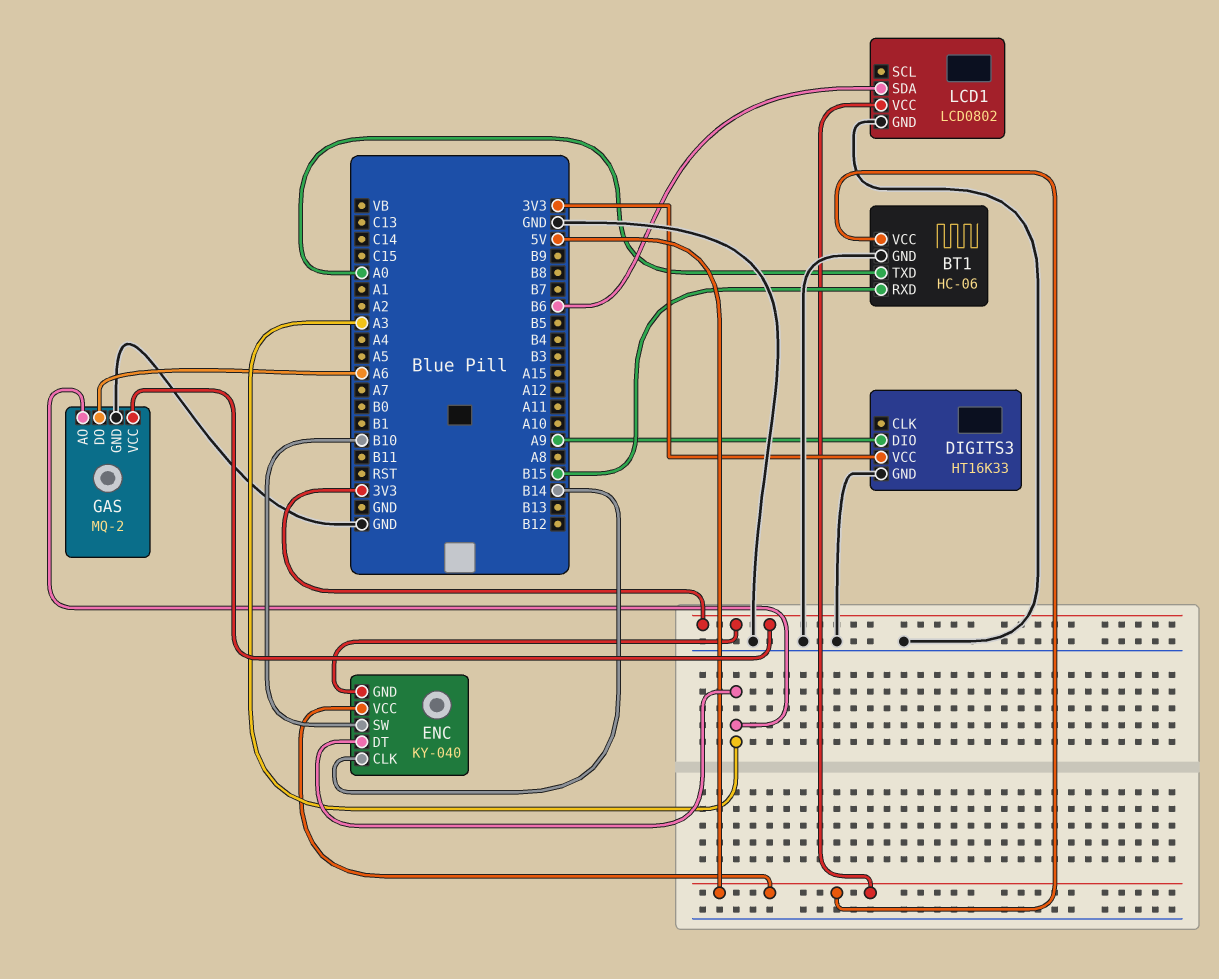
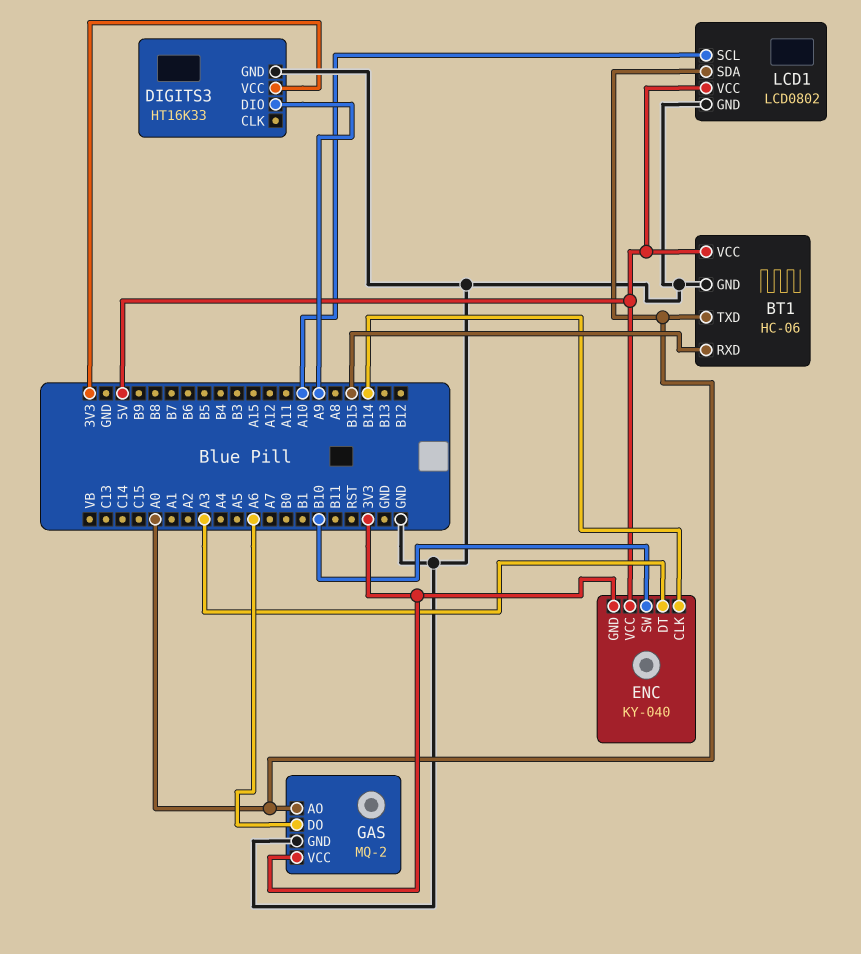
GAS pin AO: A3 -> A0
LCD1 pin SCL: none -> A10
LCD1 pin SDA: B6 -> A0

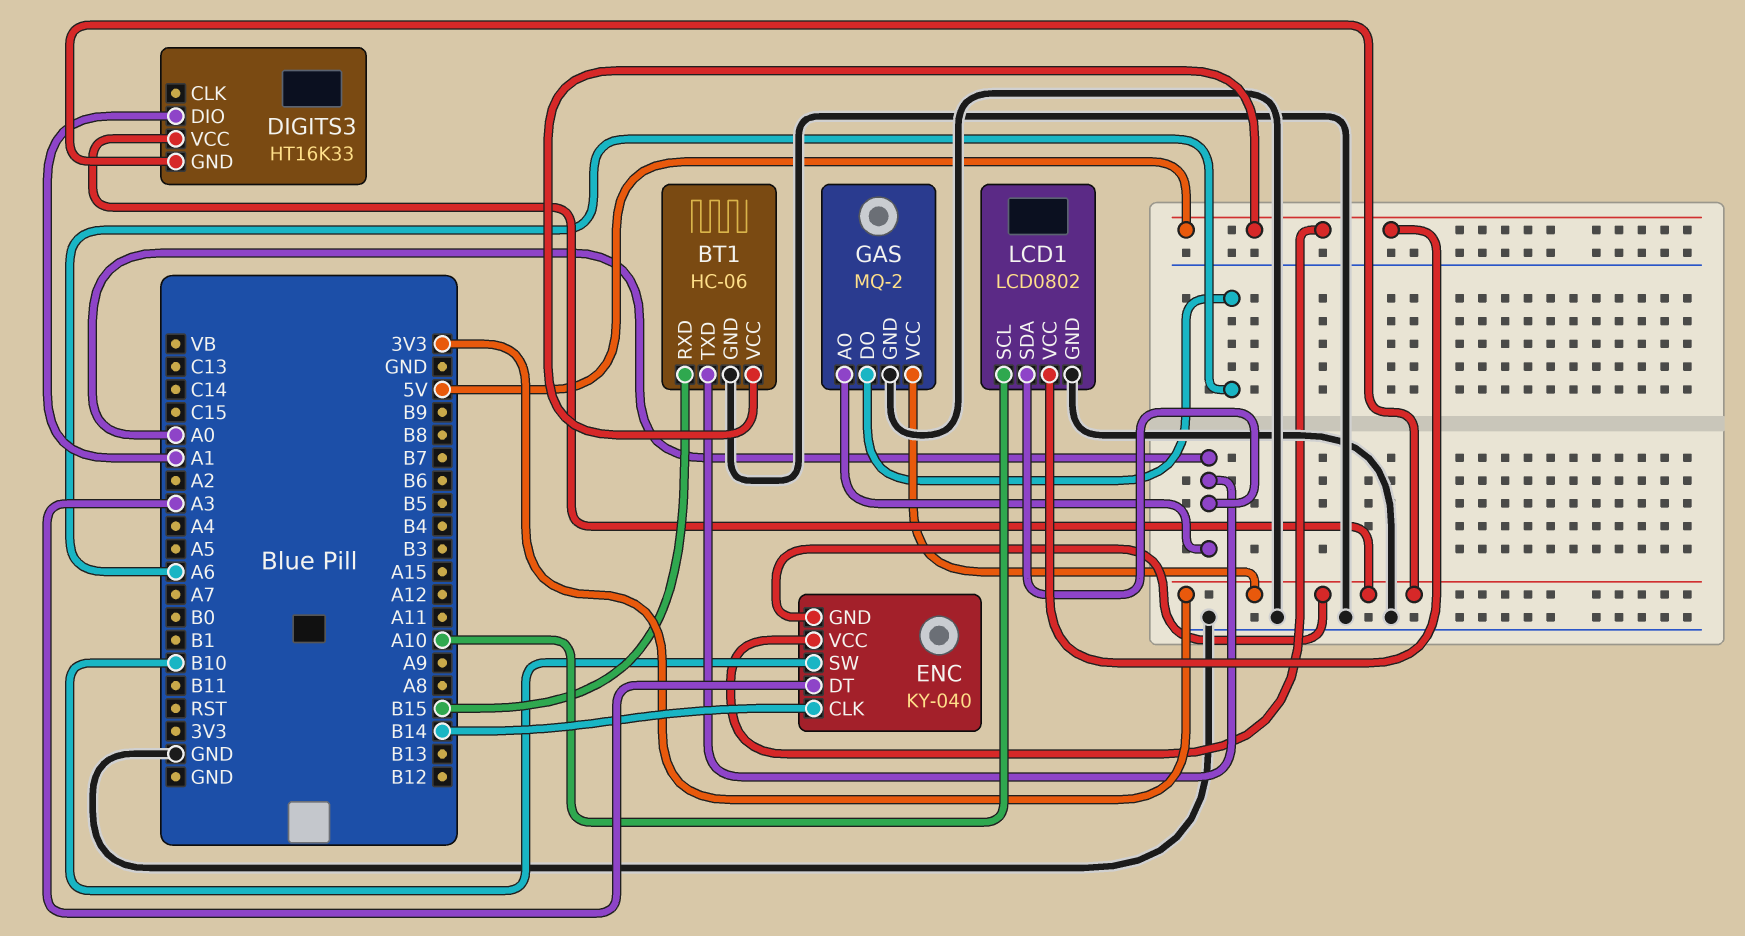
DIGITS3 pin DIO: A9 -> A1
DIGITS3 pin GND: GND -> 3V3

